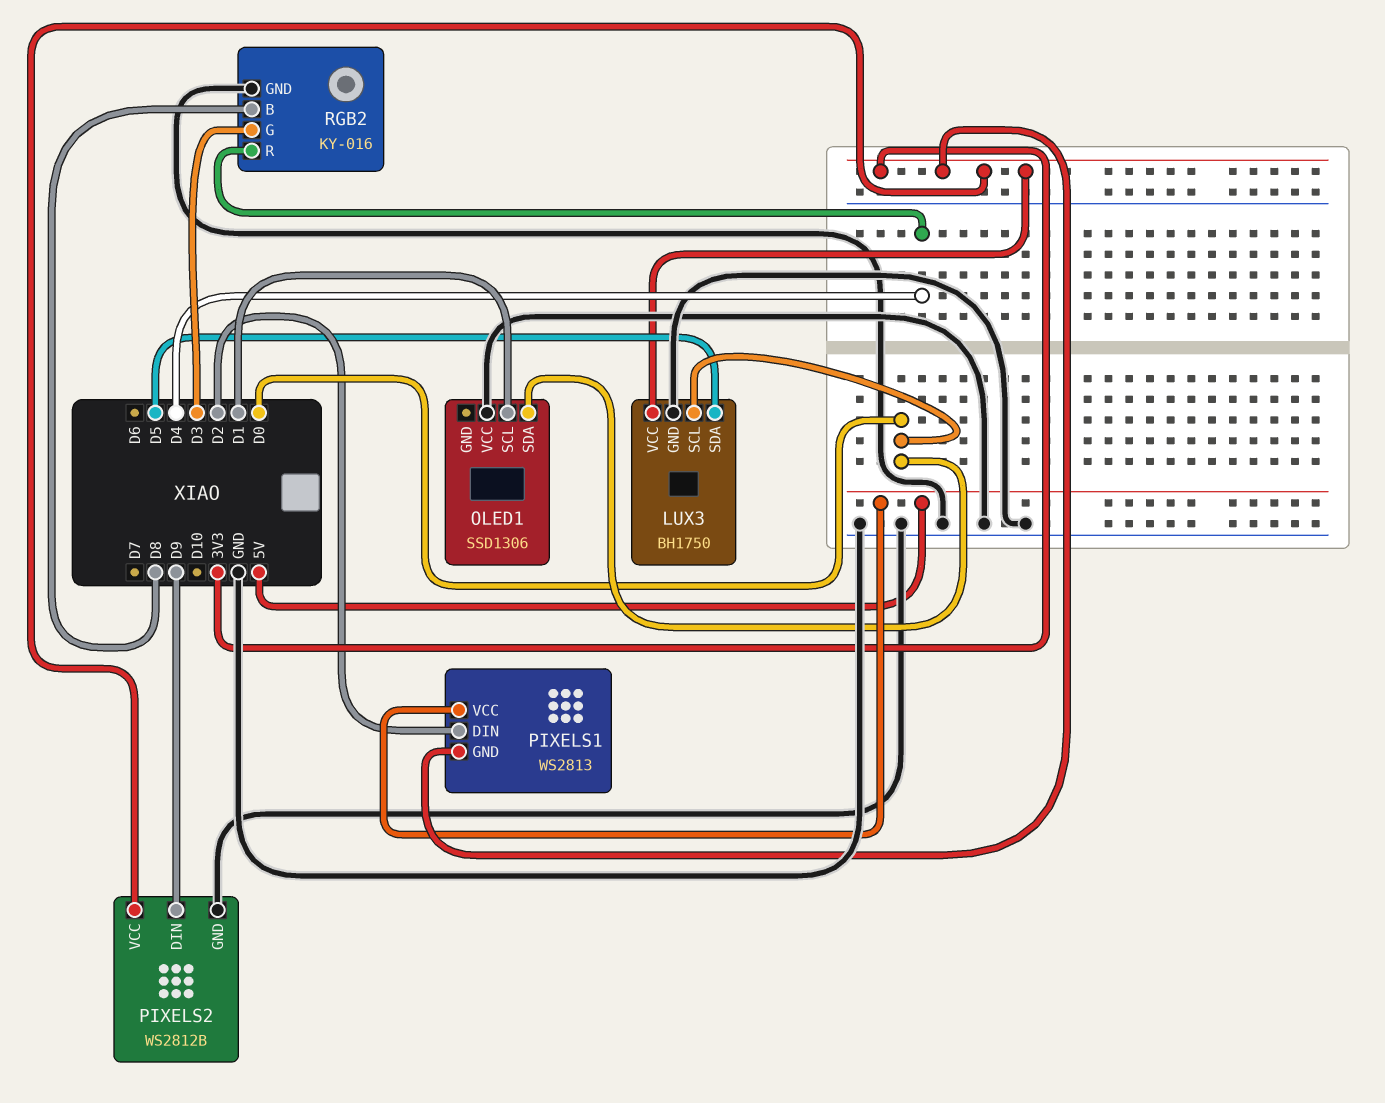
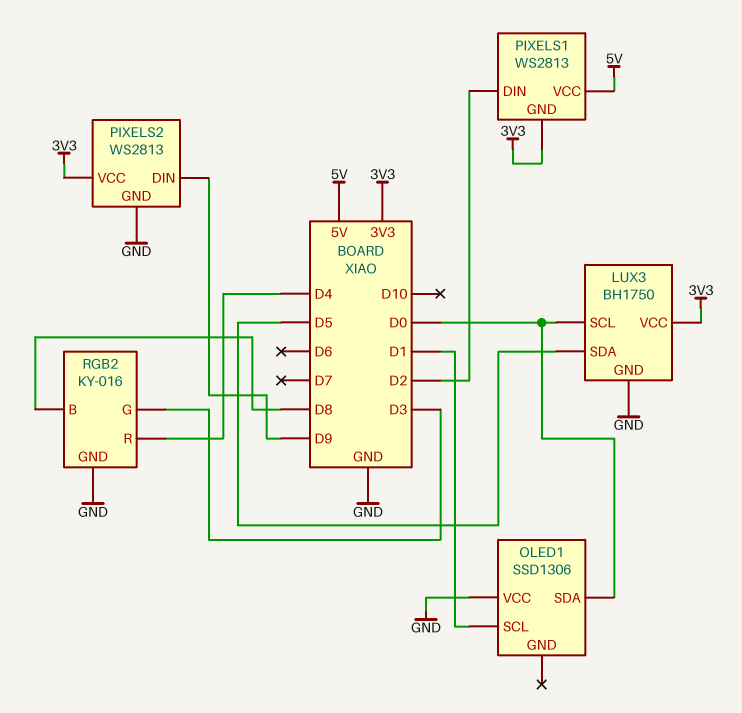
PIXELS2: WS2812B -> WS2813

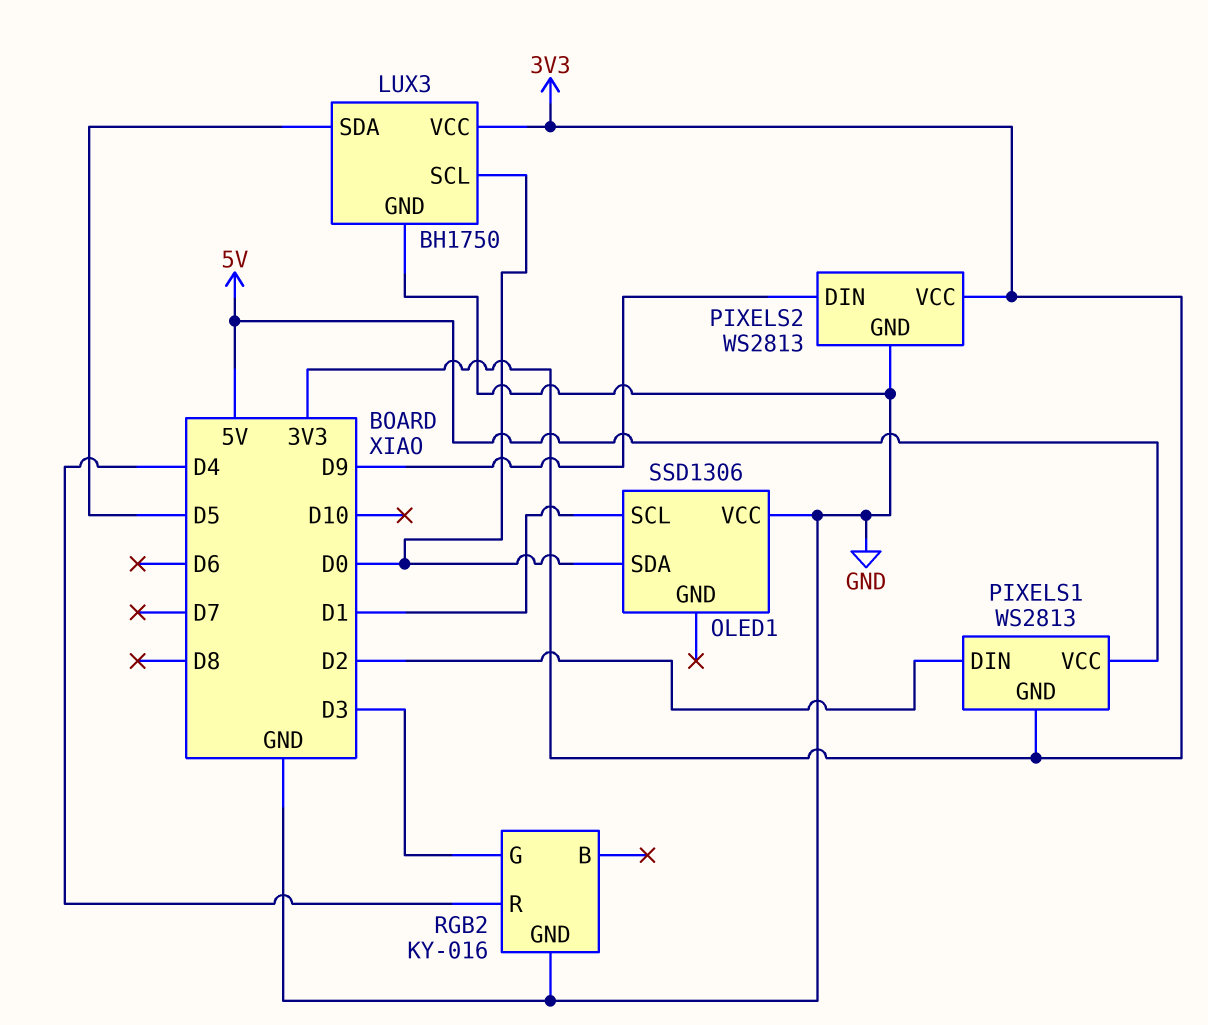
RGB2 pin B: D8 -> none

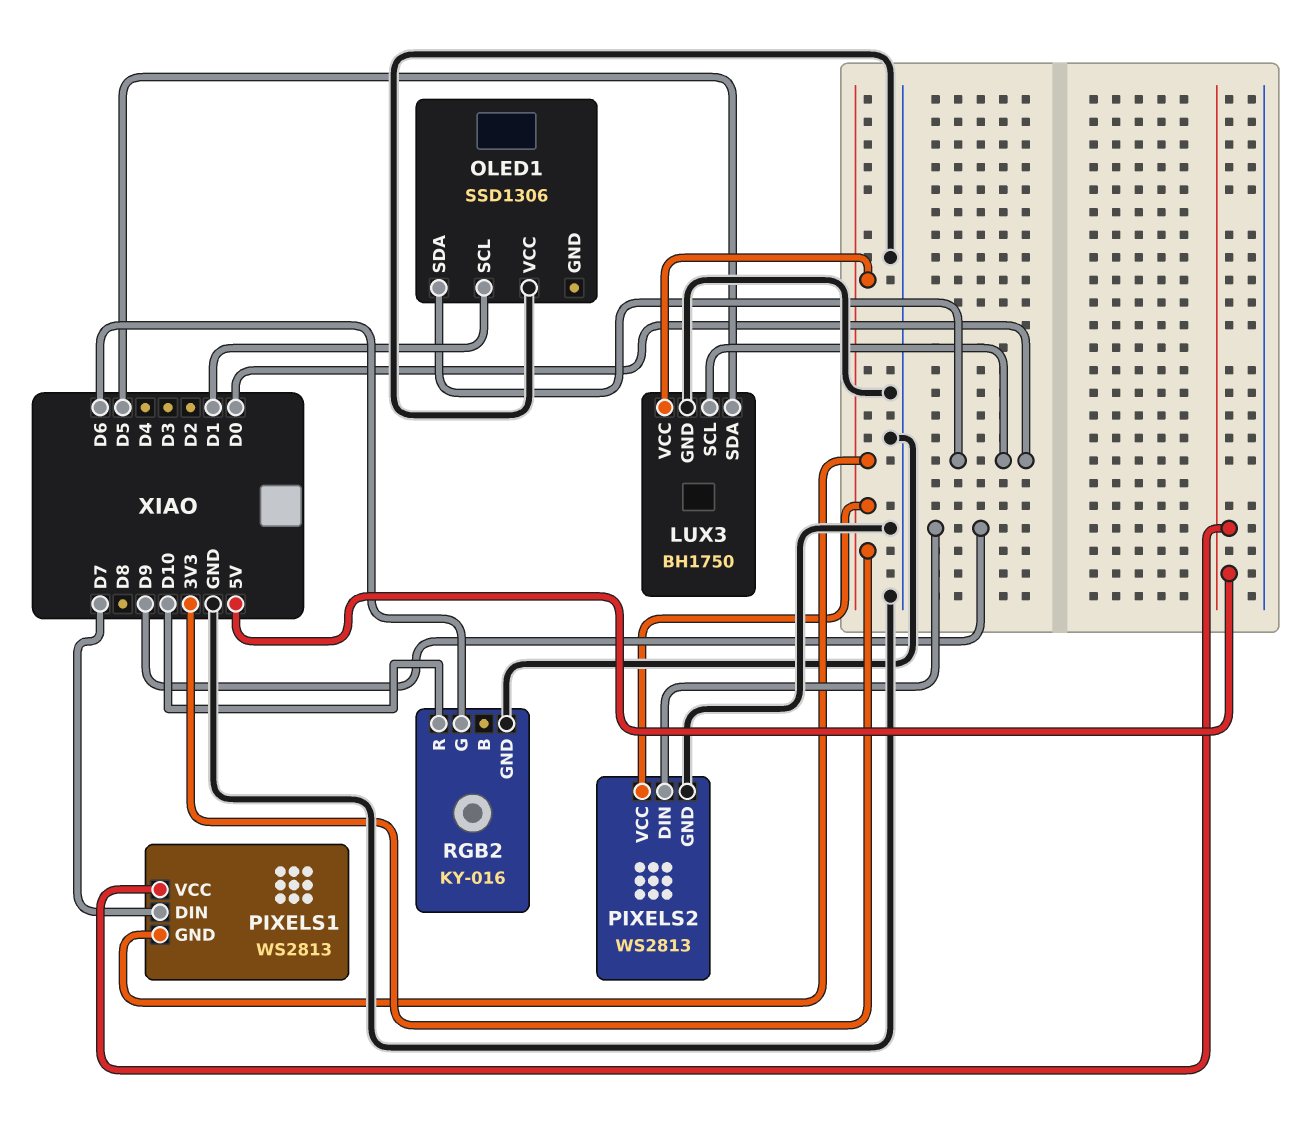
PIXELS1 pin DIN: D2 -> D7
RGB2 pin G: D3 -> D6
RGB2 pin R: D4 -> D10

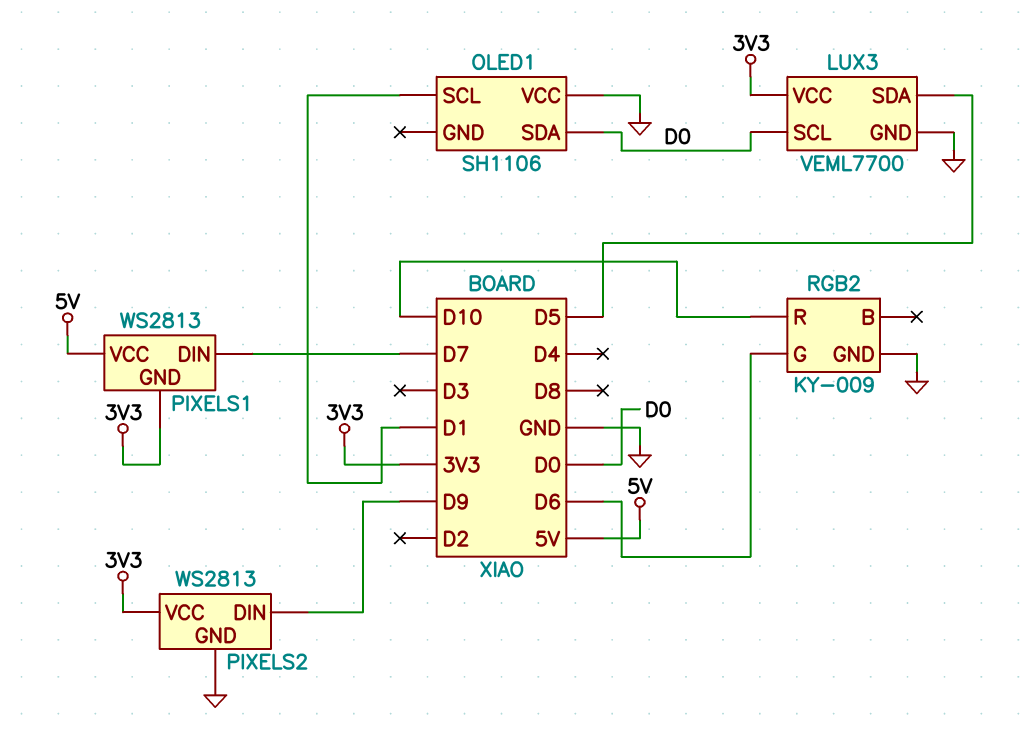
LUX3: BH1750 -> VEML7700
OLED1: SSD1306 -> SH1106
RGB2: KY-016 -> KY-009

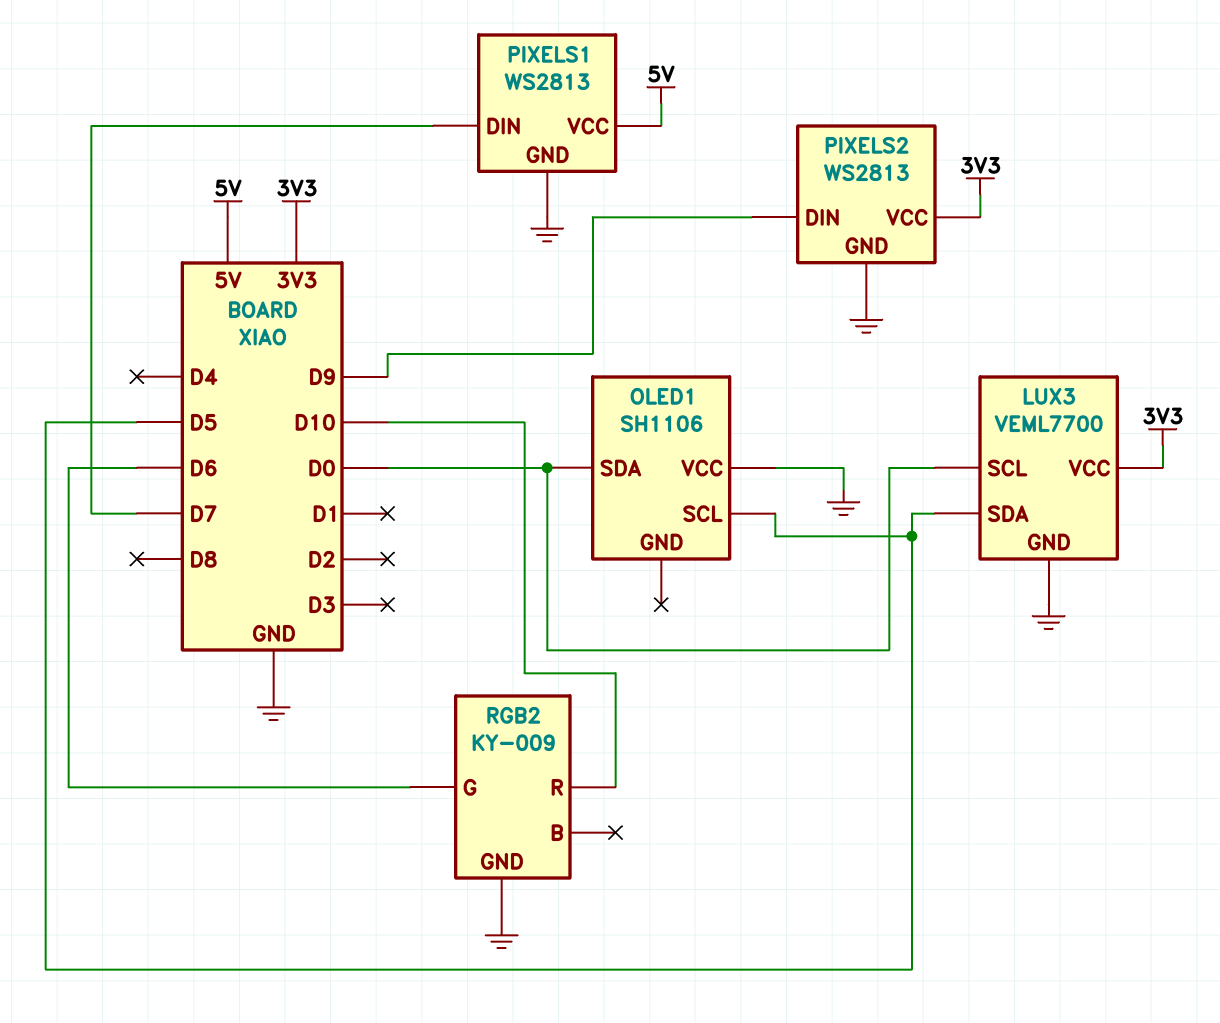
OLED1 pin SCL: D1 -> D5
PIXELS1 pin GND: 3V3 -> GND

